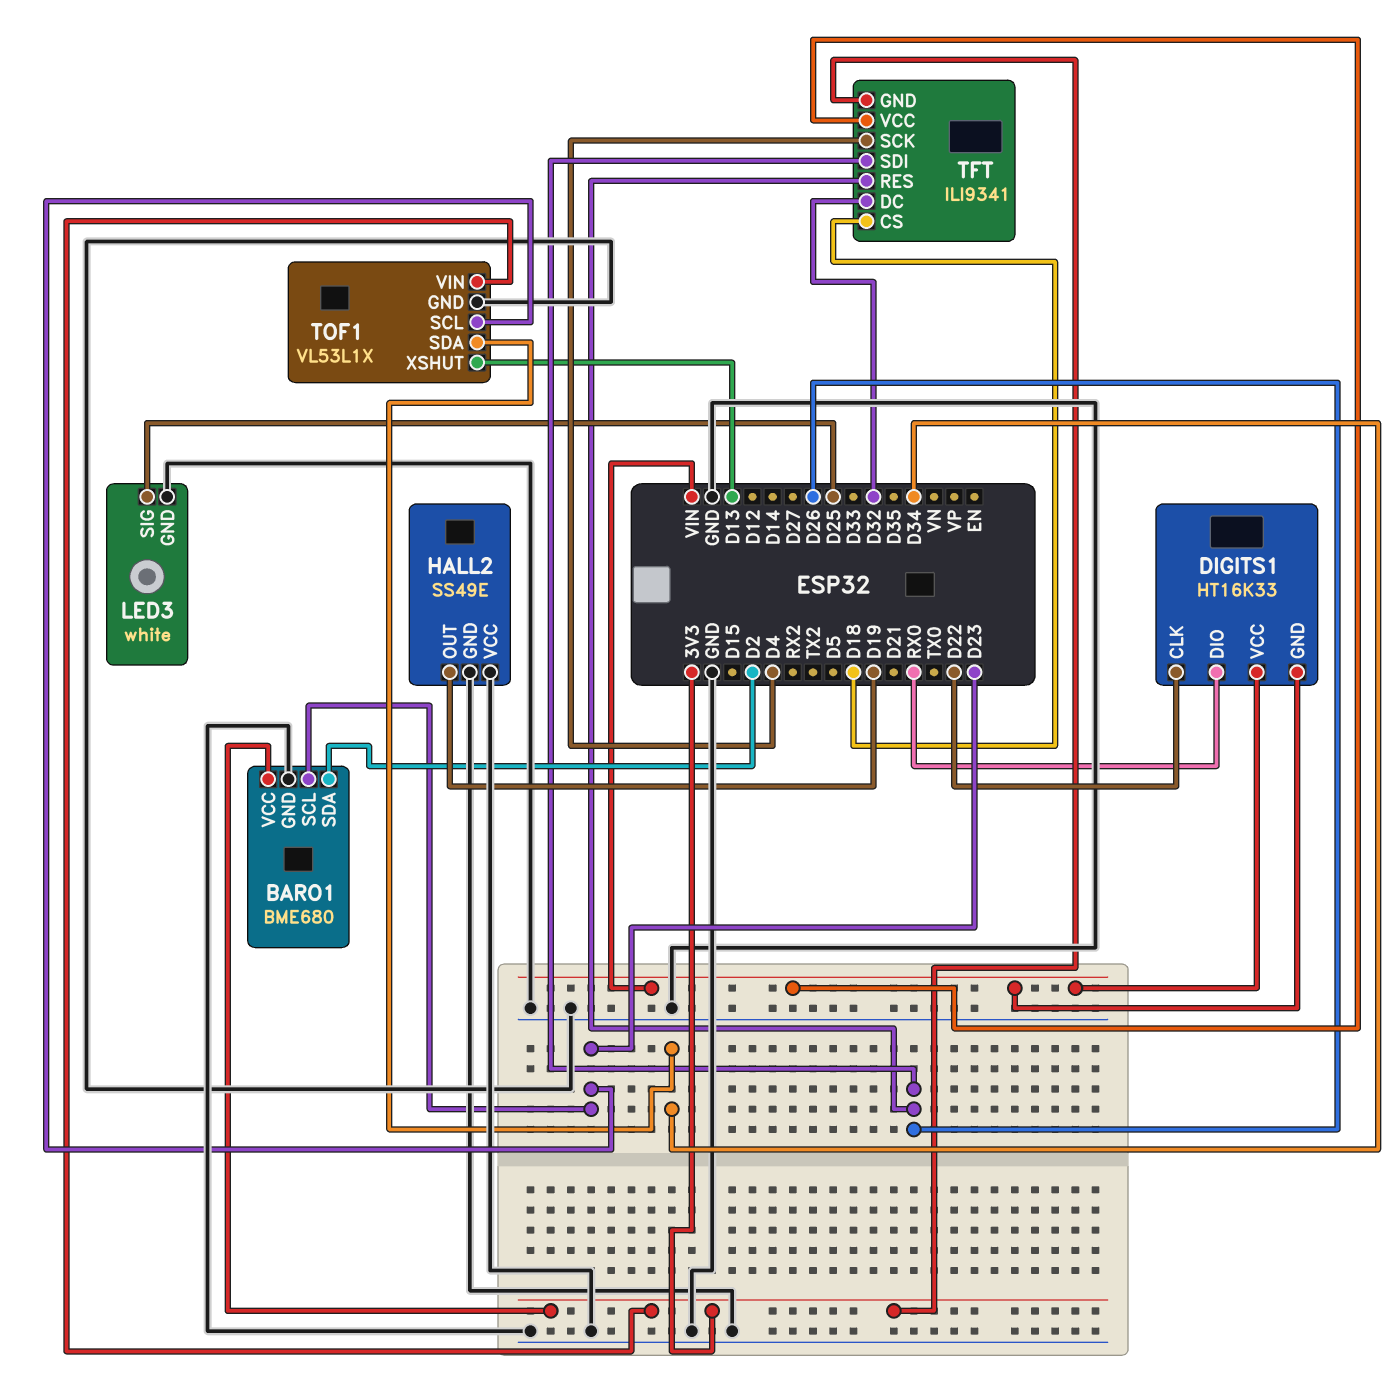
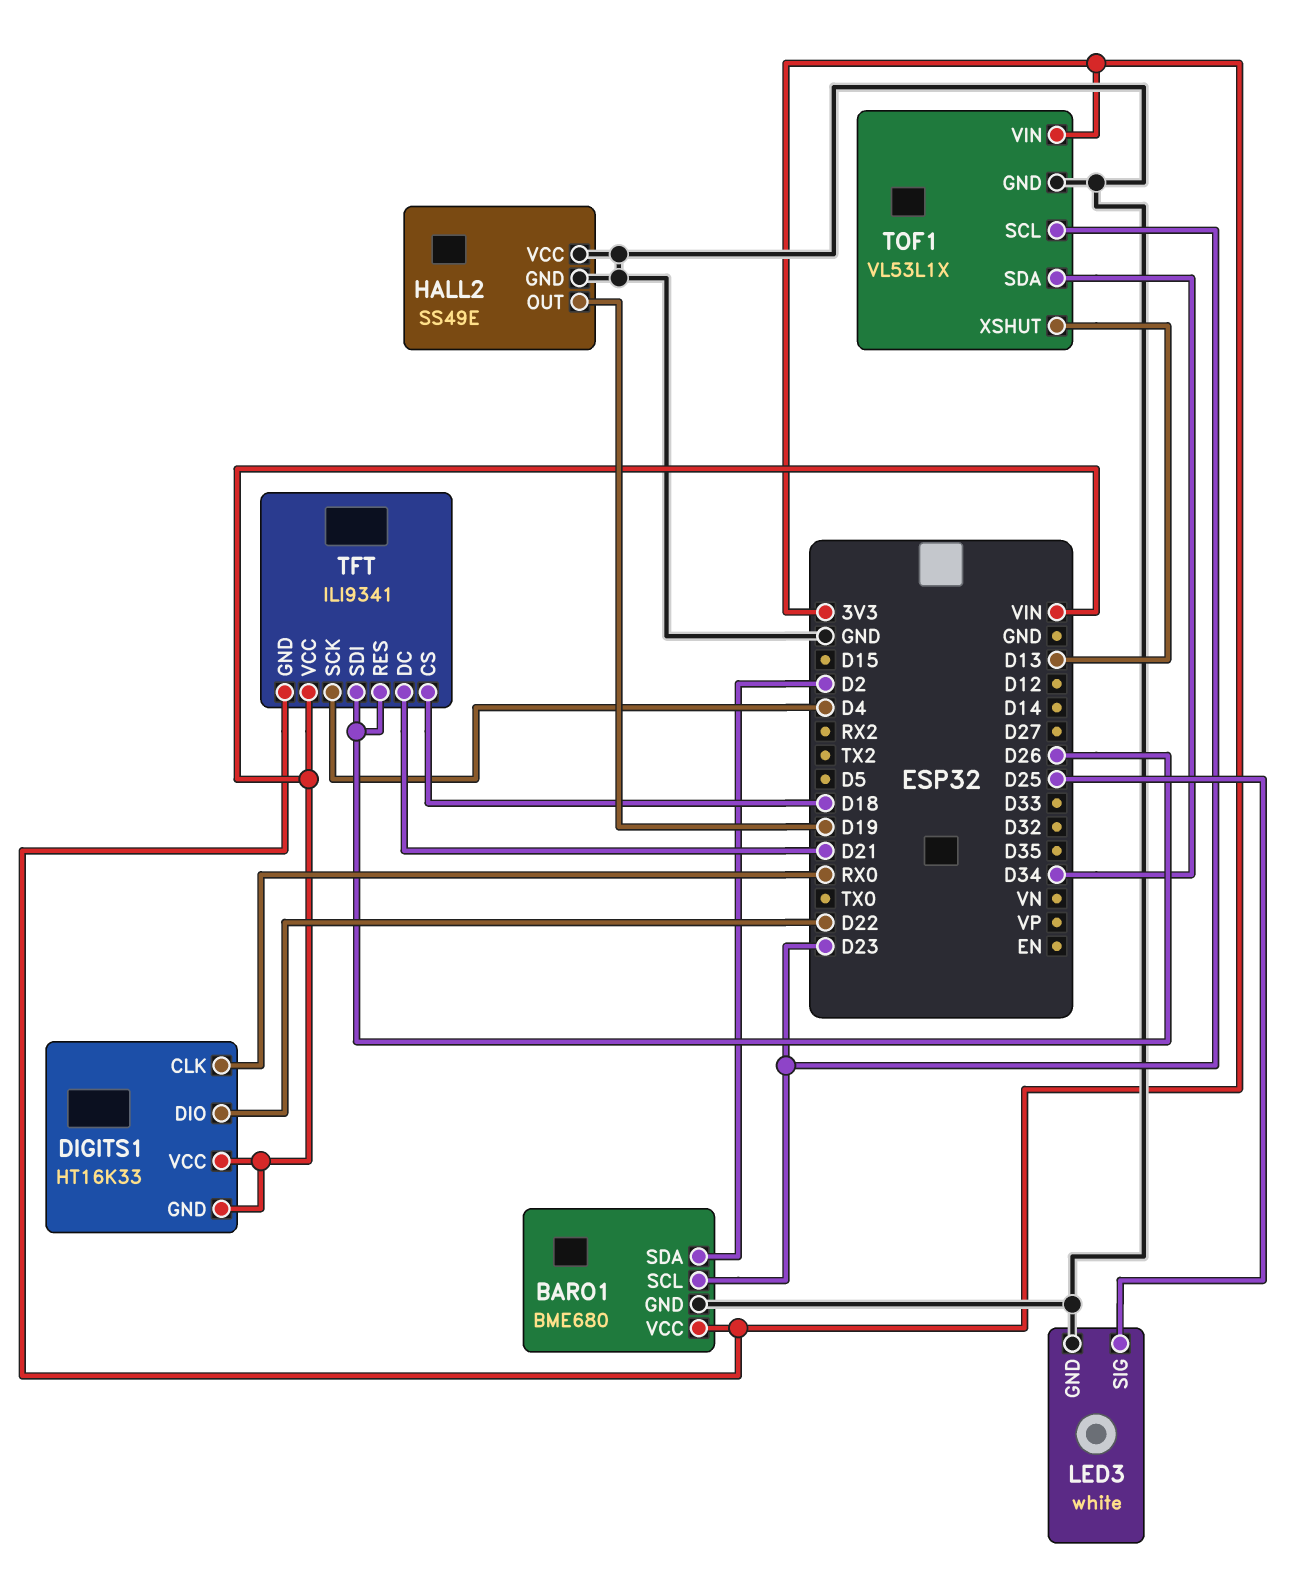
DIGITS1 pin CLK: D22 -> RX0
DIGITS1 pin DIO: RX0 -> D22
TFT pin DC: D32 -> D21

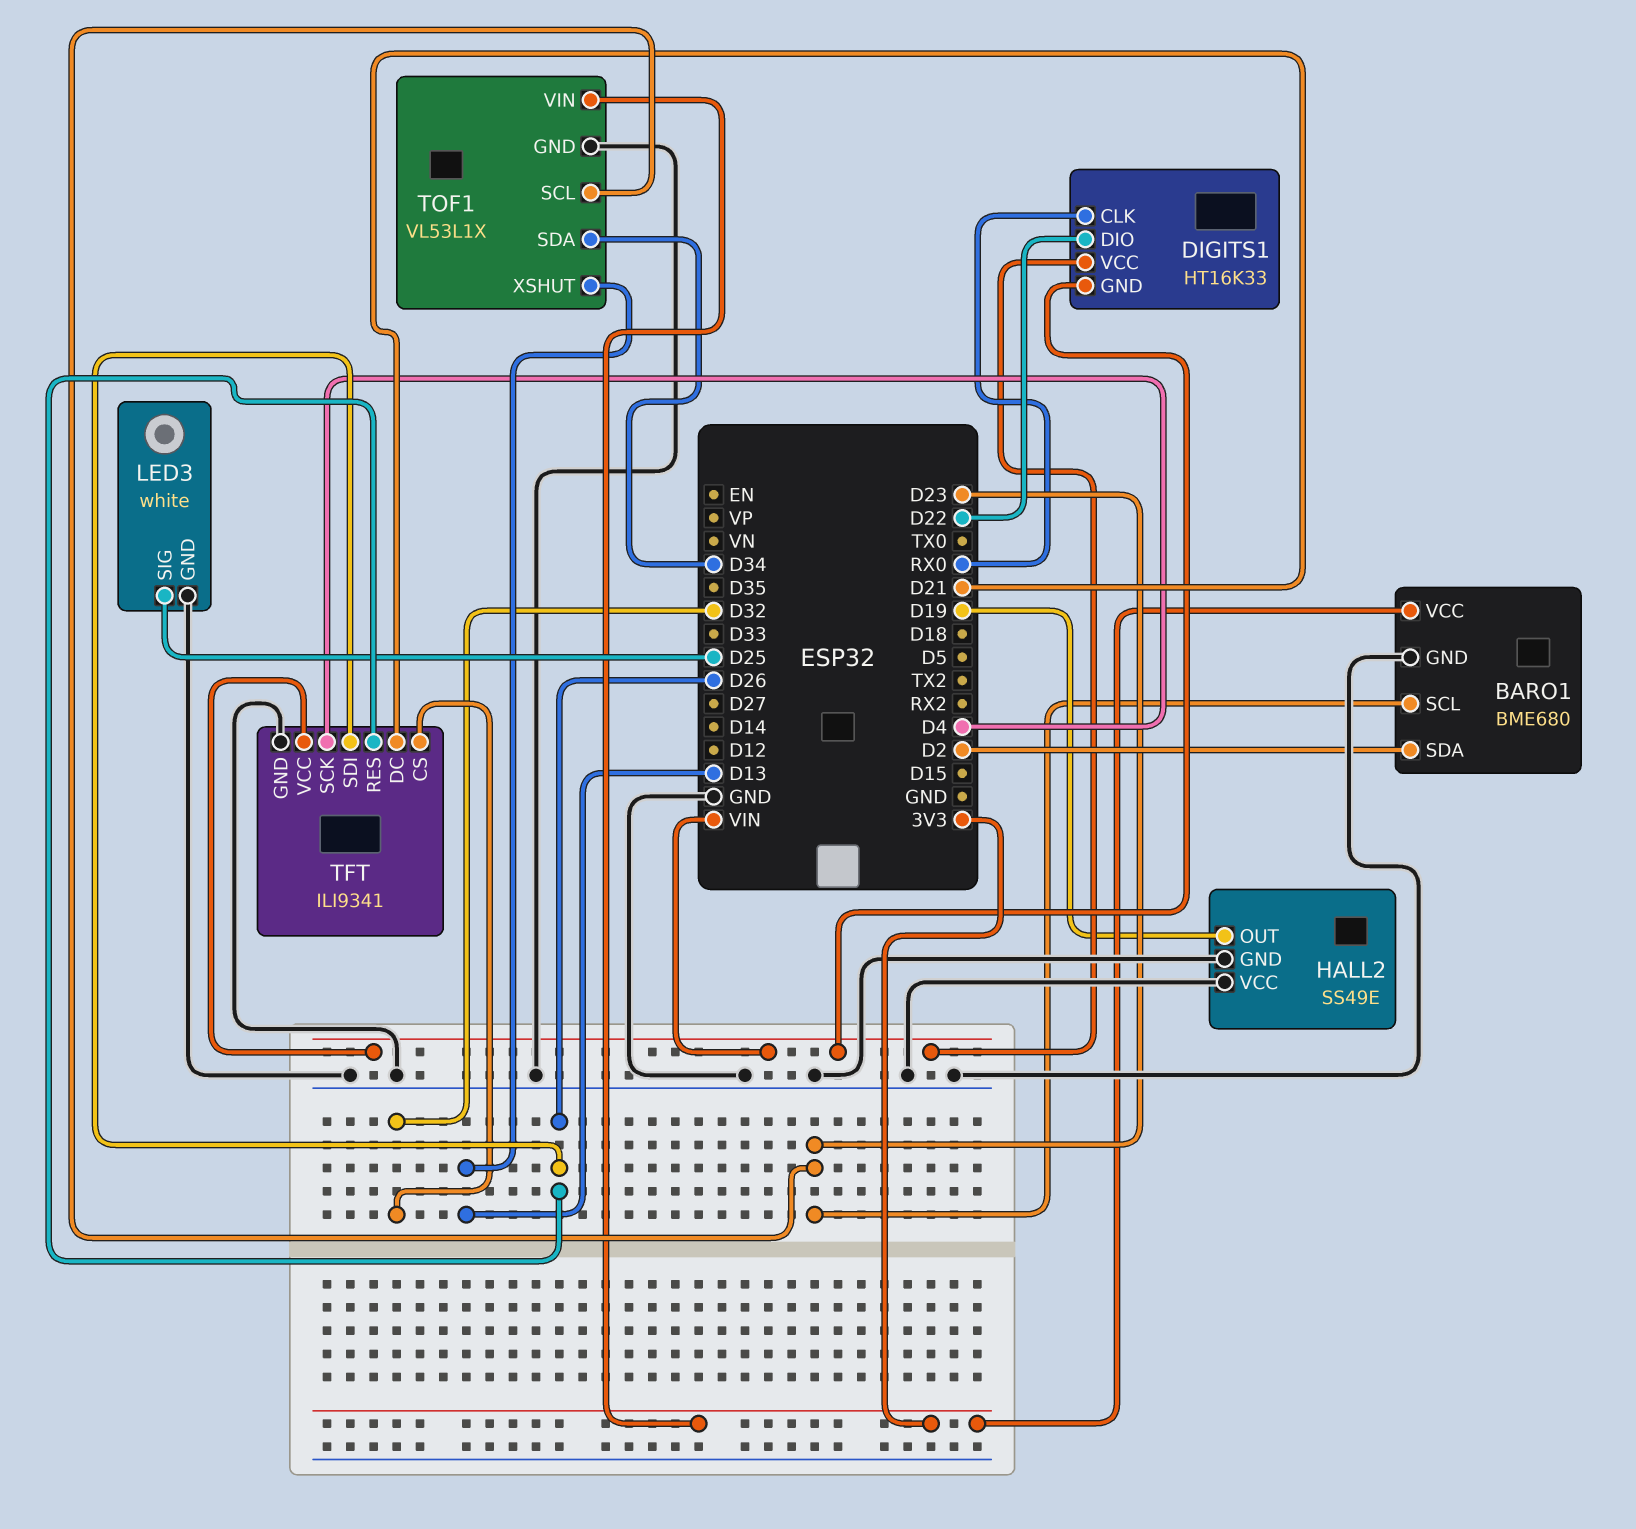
TFT pin CS: D18 -> D32
TFT pin GND: 3V3 -> GND

